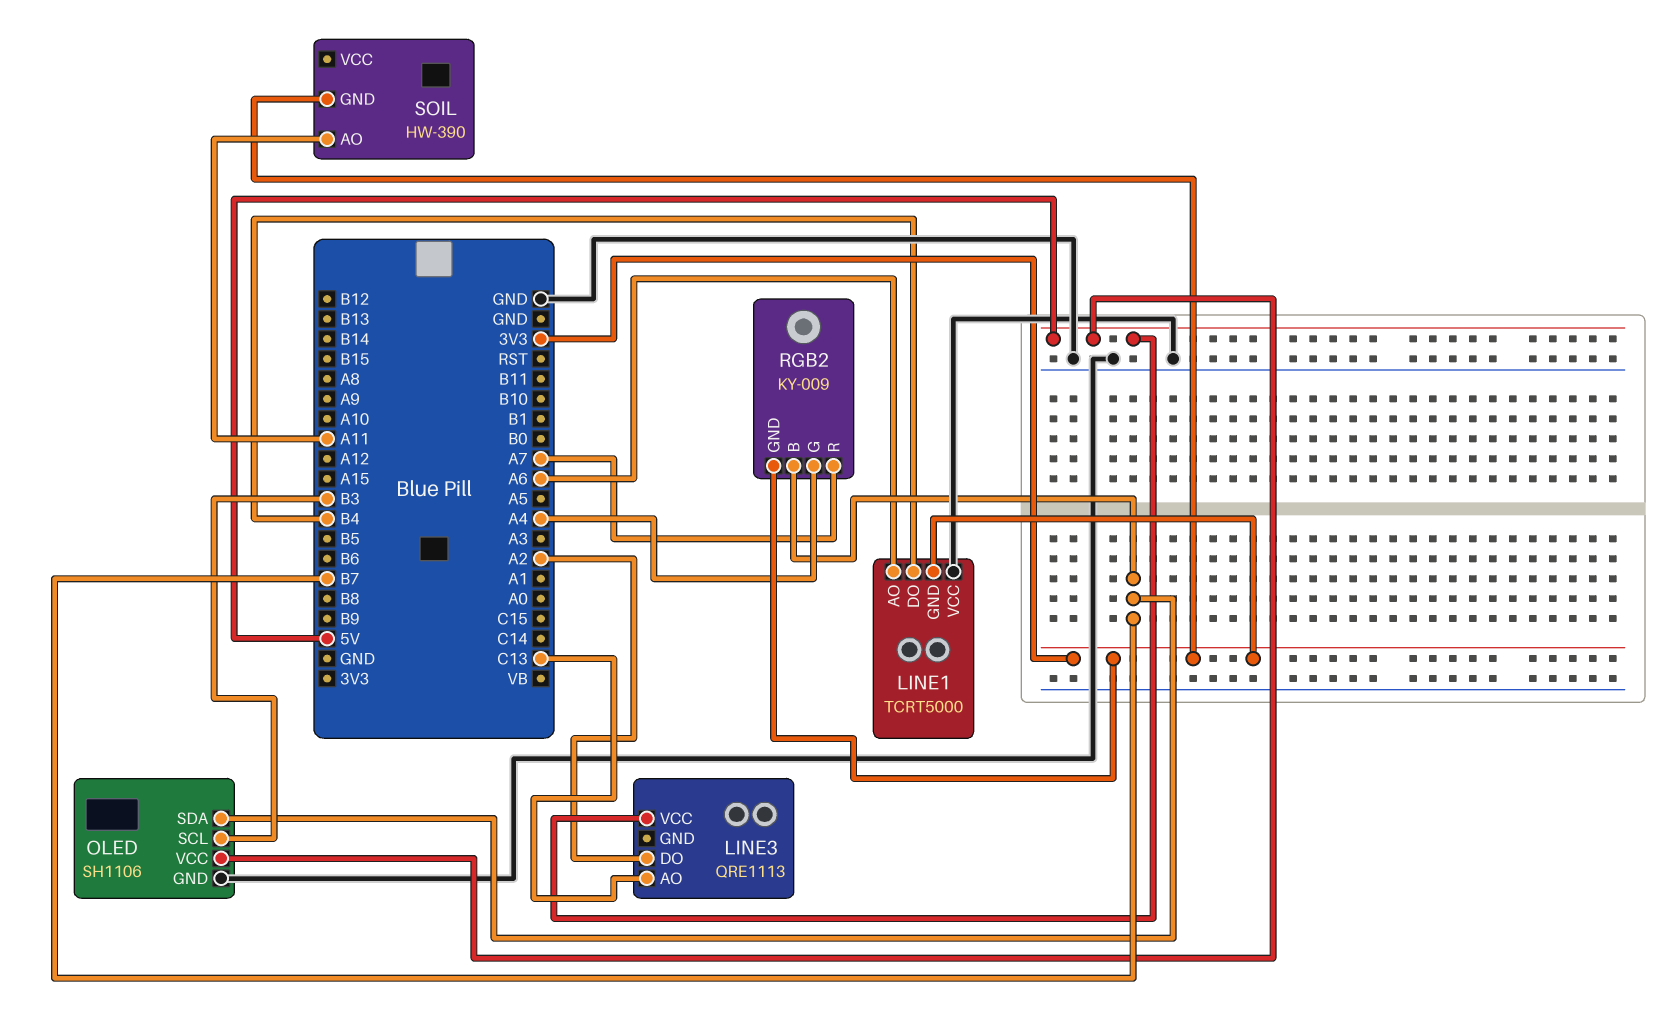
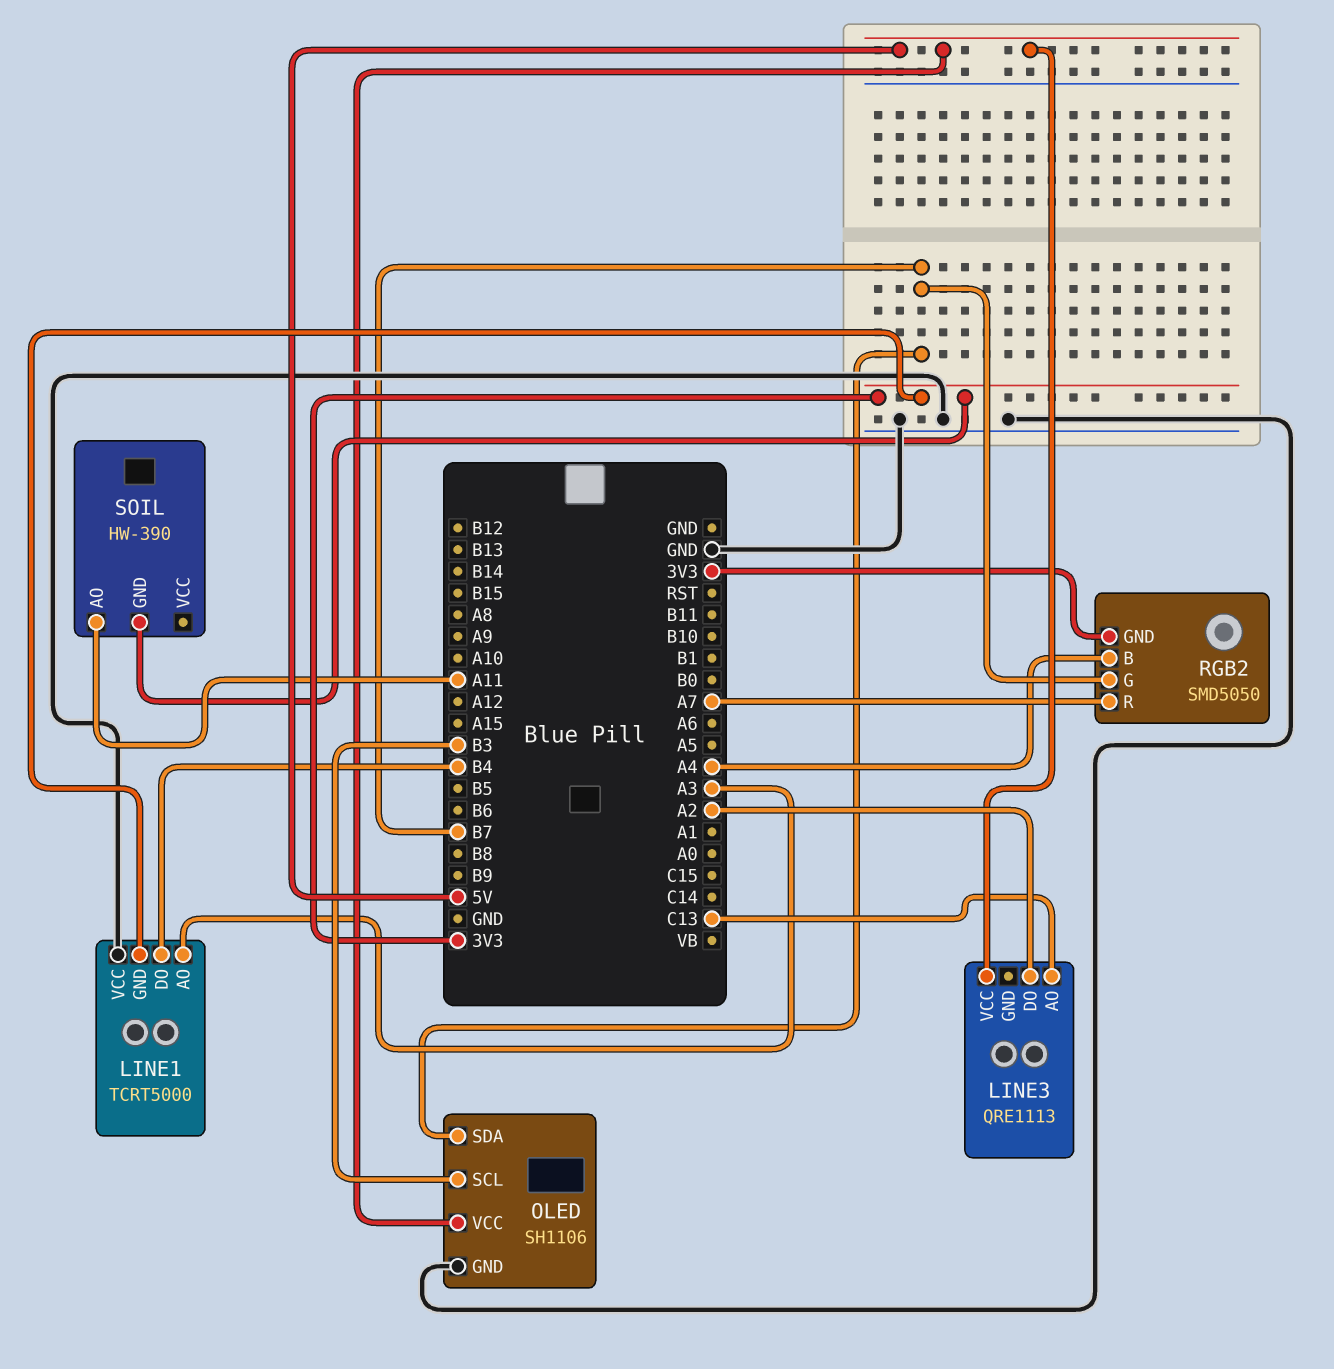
LINE1 pin AO: A6 -> A3
RGB2: KY-009 -> SMD5050
RGB2 pin B: B7 -> A4
RGB2 pin G: A4 -> B7

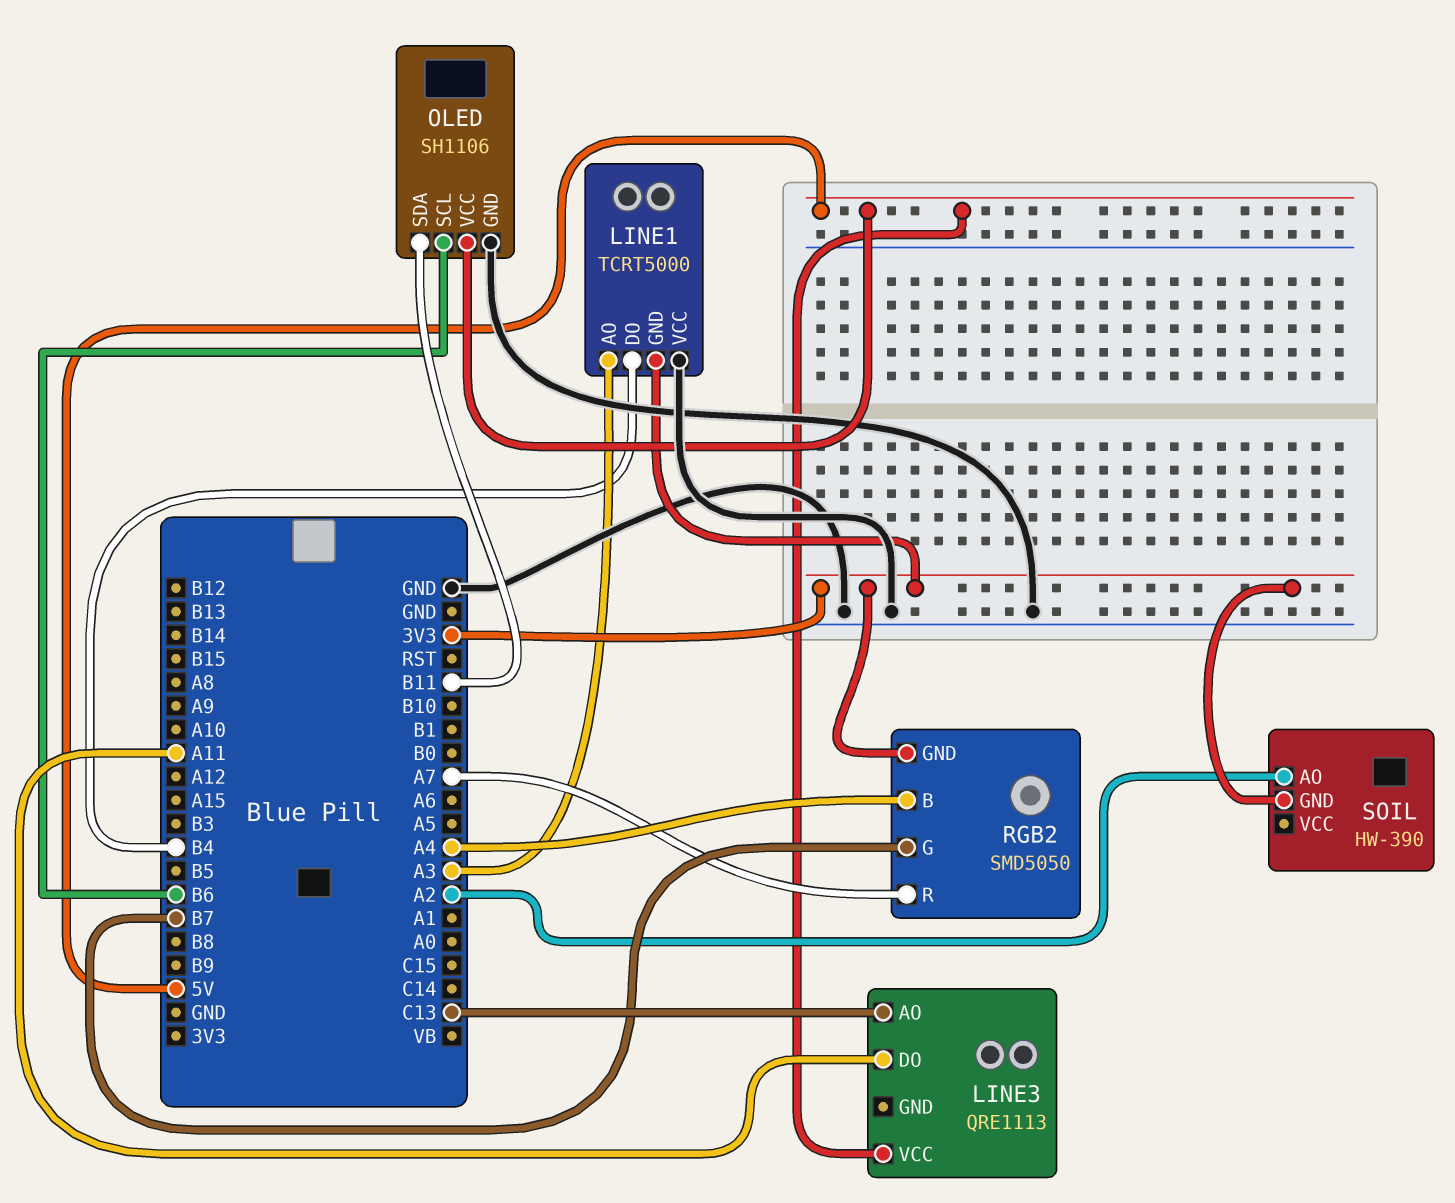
LINE3 pin DO: A2 -> A11
OLED pin SCL: B3 -> B6
OLED pin SDA: B7 -> B11
SOIL pin AO: A11 -> A2

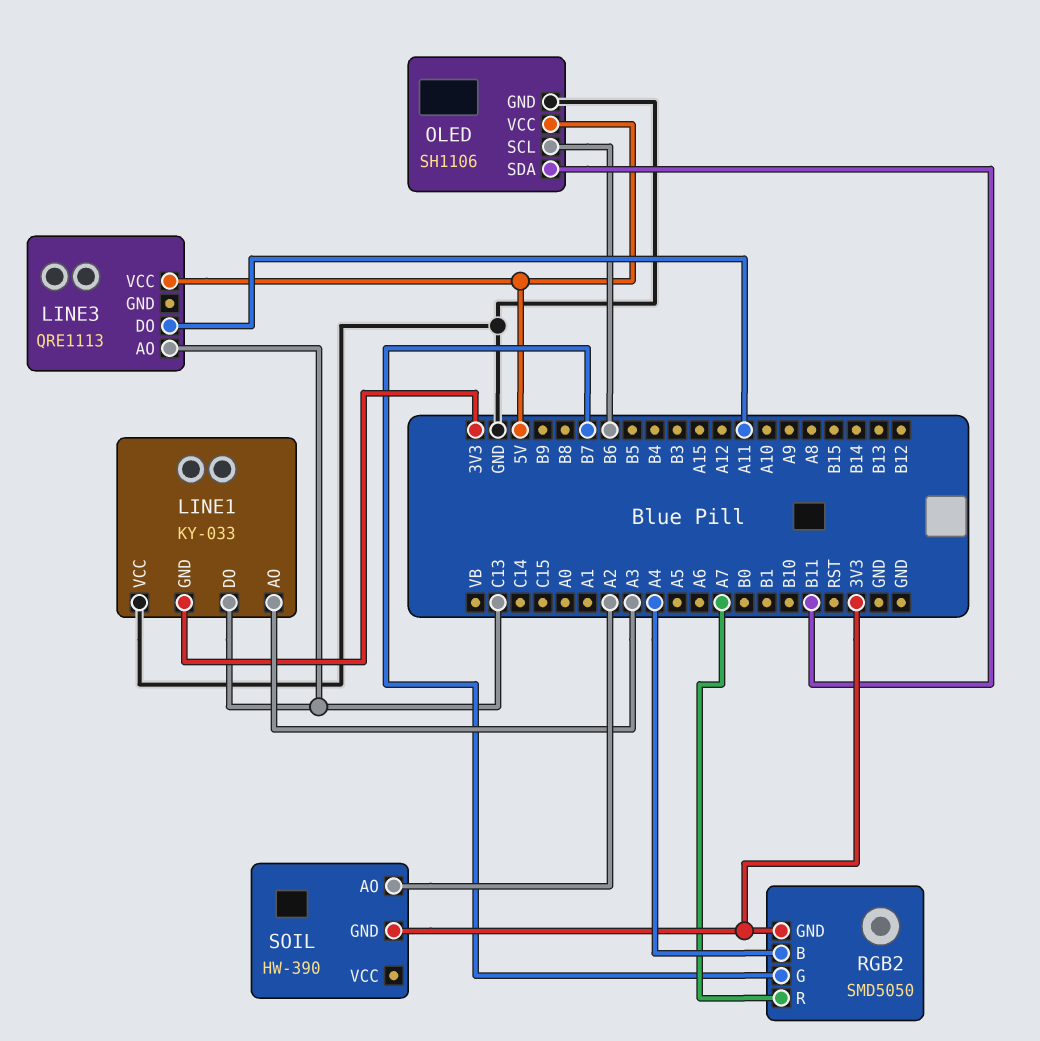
LINE1: TCRT5000 -> KY-033
LINE1 pin DO: B4 -> C13

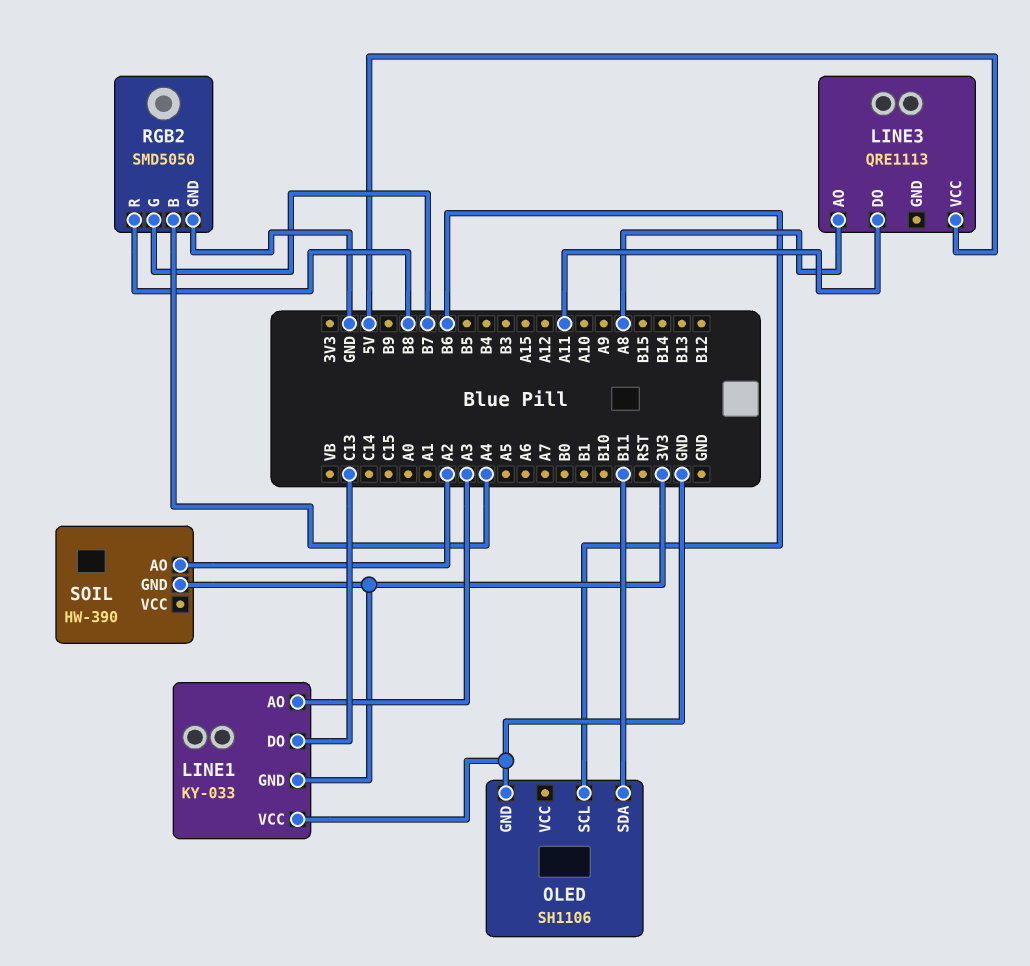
LINE3 pin AO: C13 -> A8
OLED pin VCC: 5V -> none
RGB2 pin GND: 3V3 -> GND
RGB2 pin R: A7 -> B8

